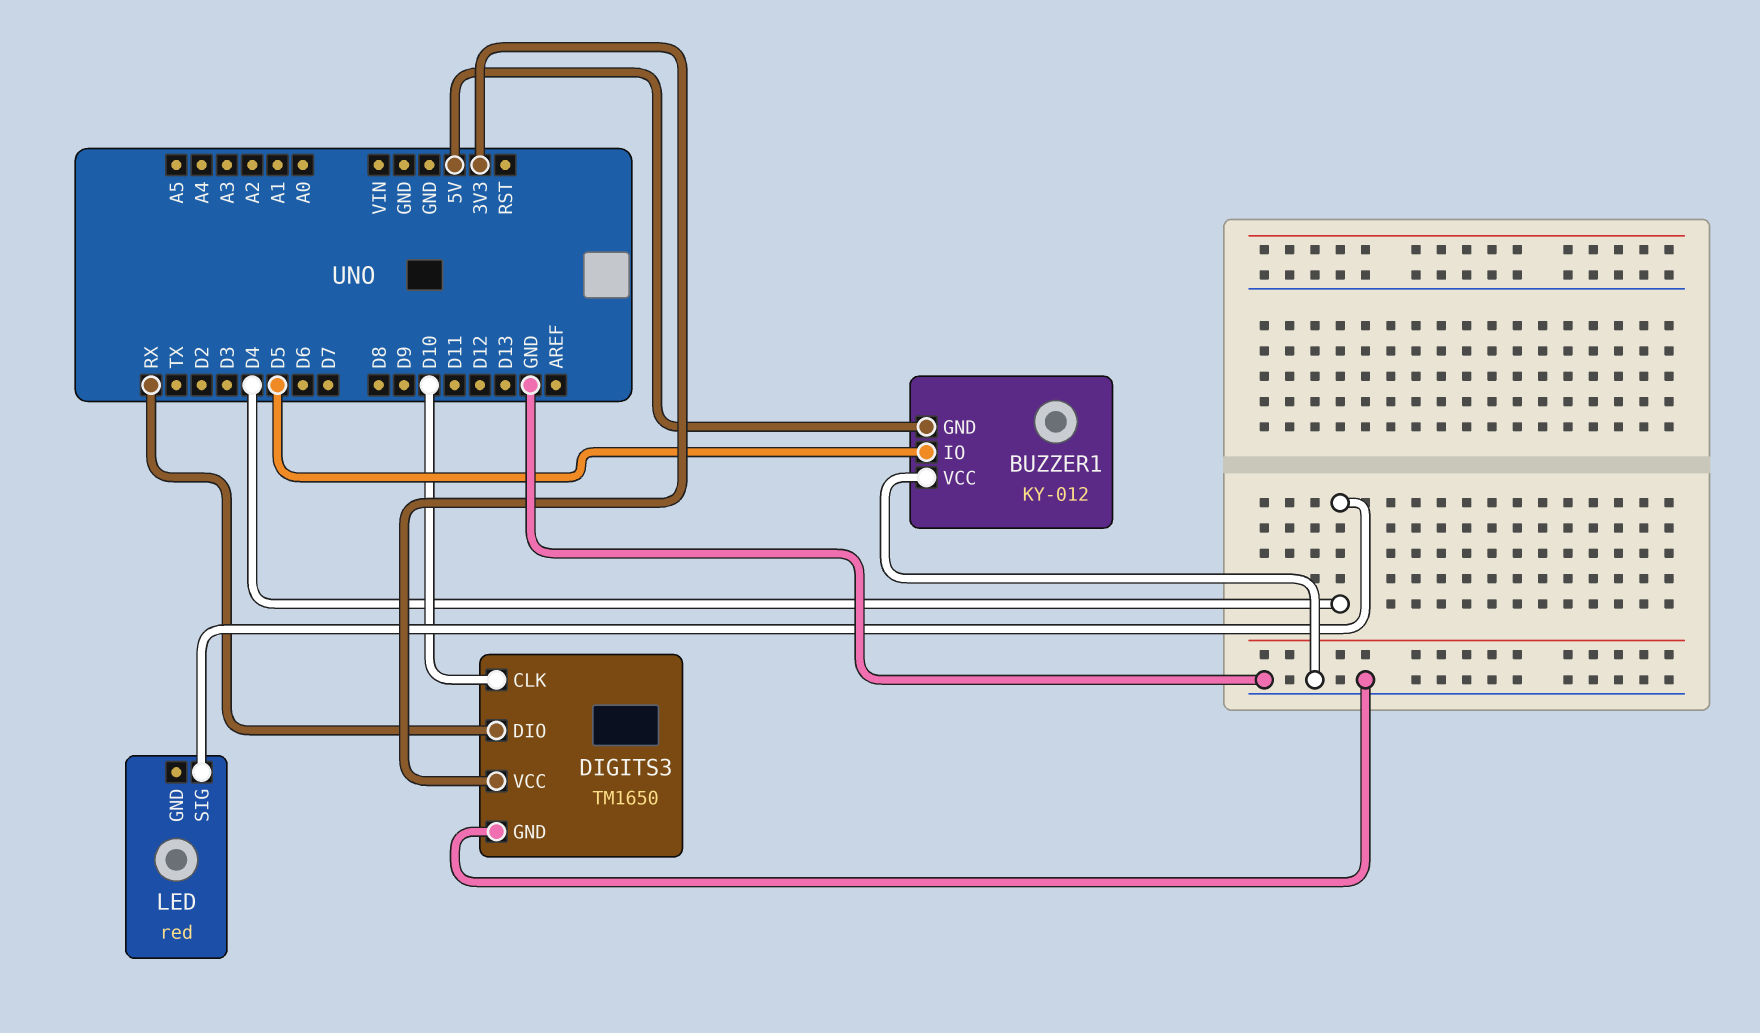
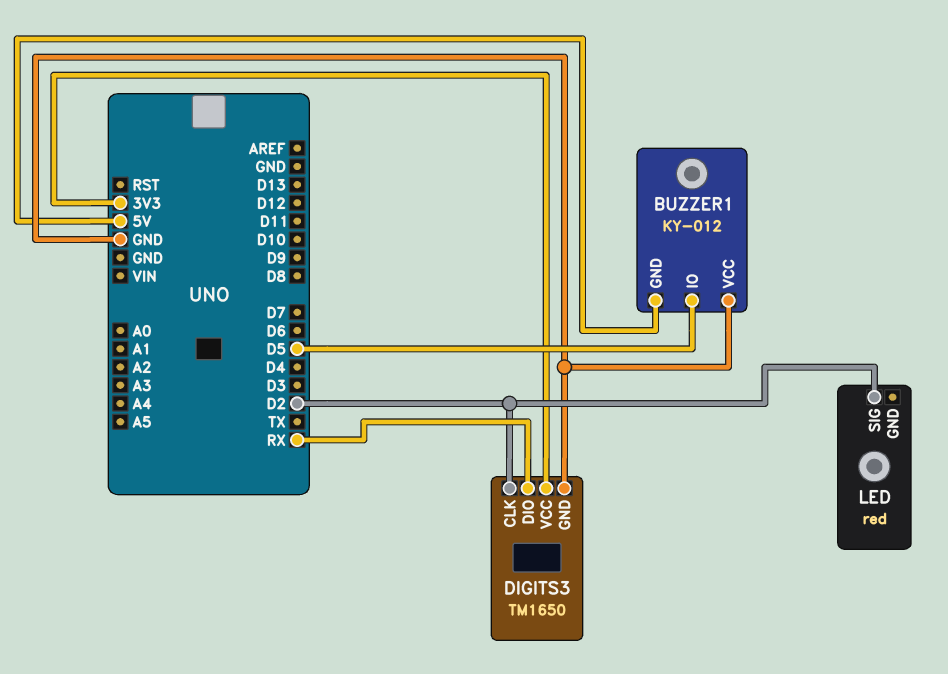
DIGITS3 pin CLK: D10 -> D2
LED pin SIG: D4 -> D2

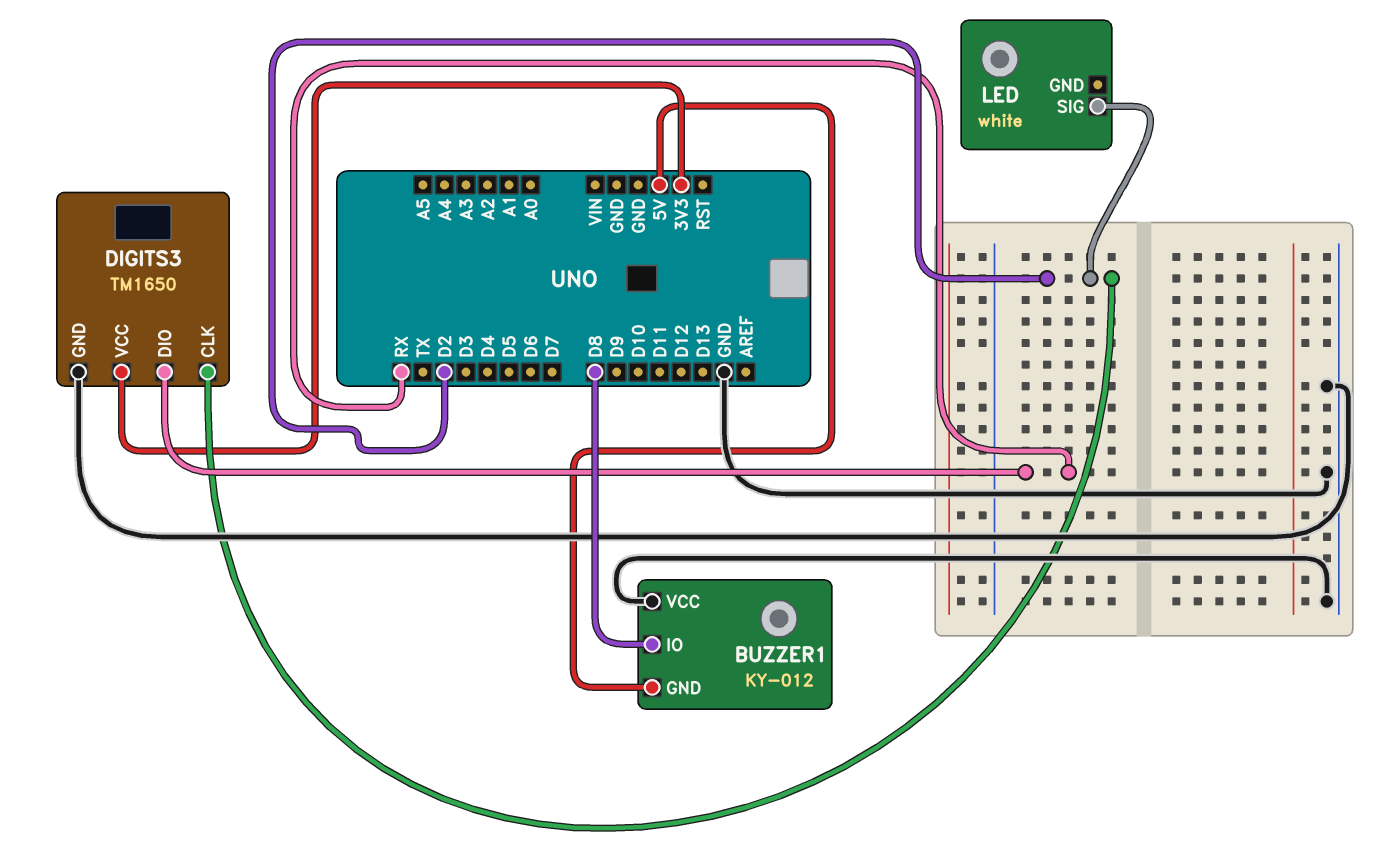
BUZZER1 pin IO: D5 -> D8
LED: red -> white

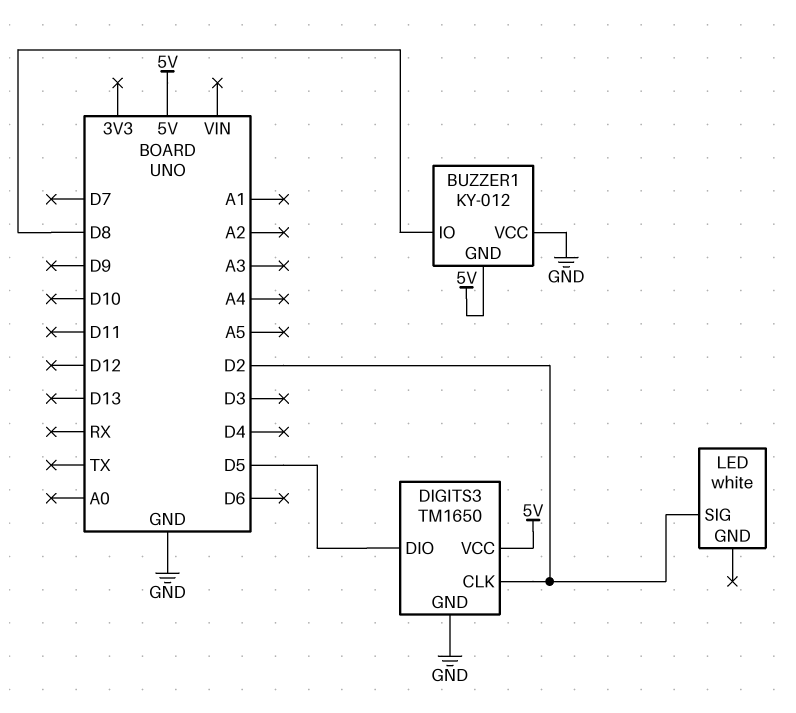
DIGITS3 pin DIO: RX -> D5
DIGITS3 pin VCC: 3V3 -> 5V

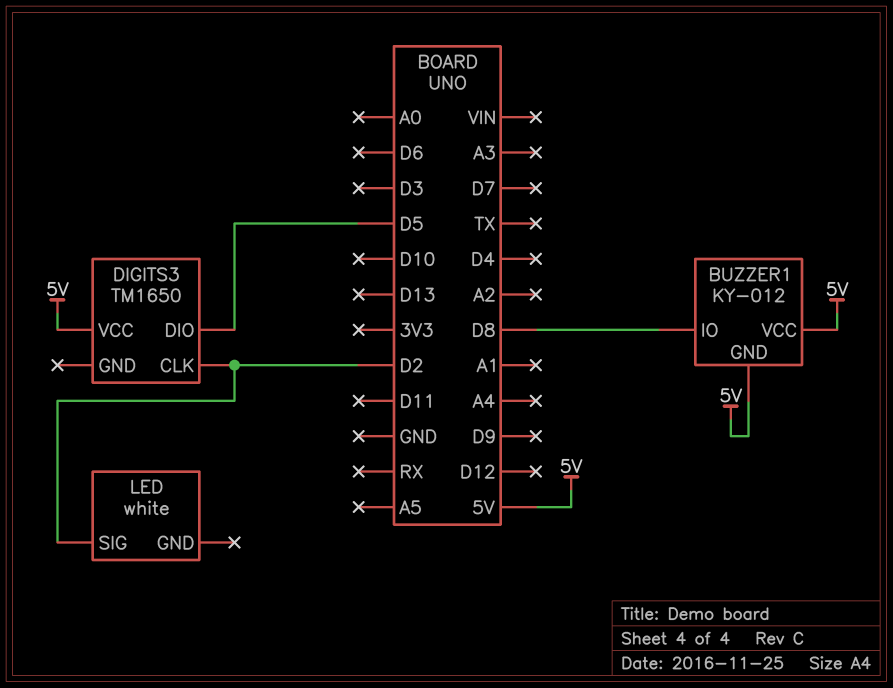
BUZZER1 pin VCC: GND -> 5V
DIGITS3 pin GND: GND -> none

